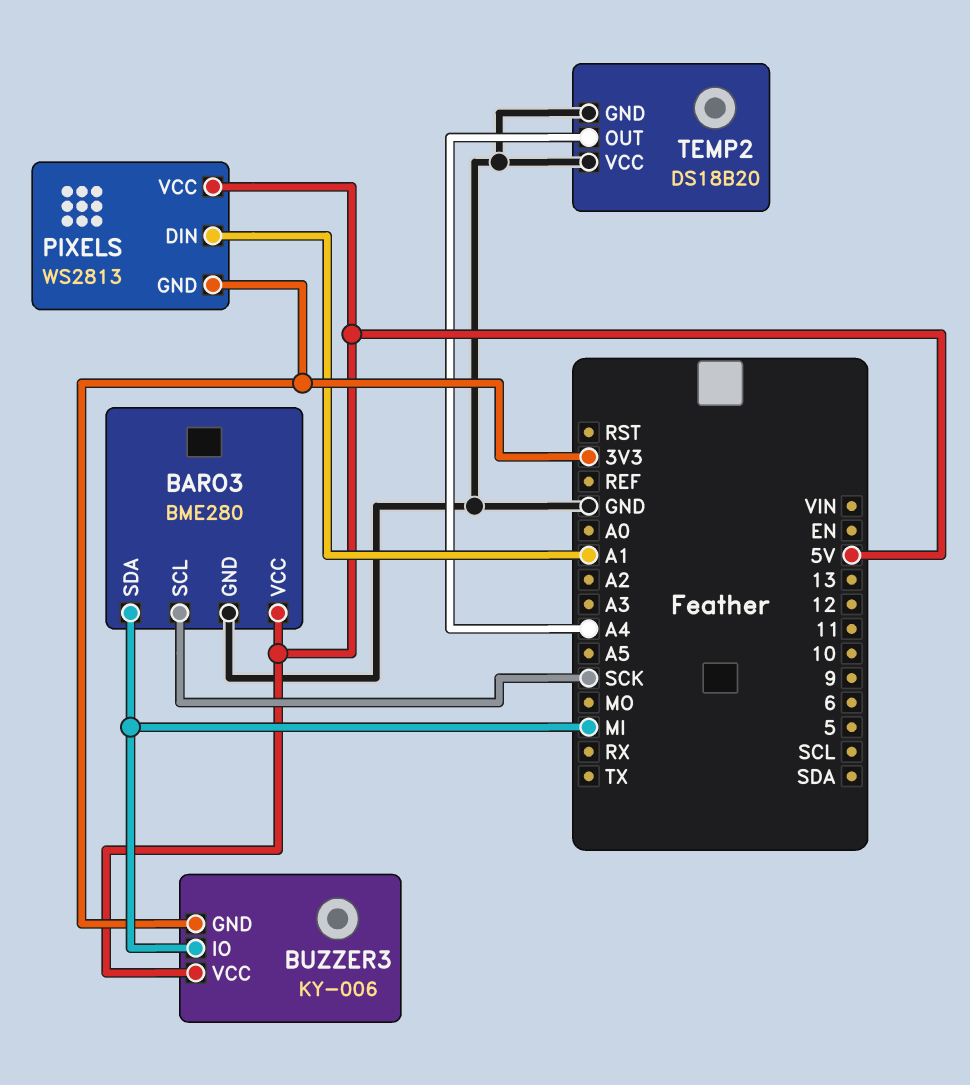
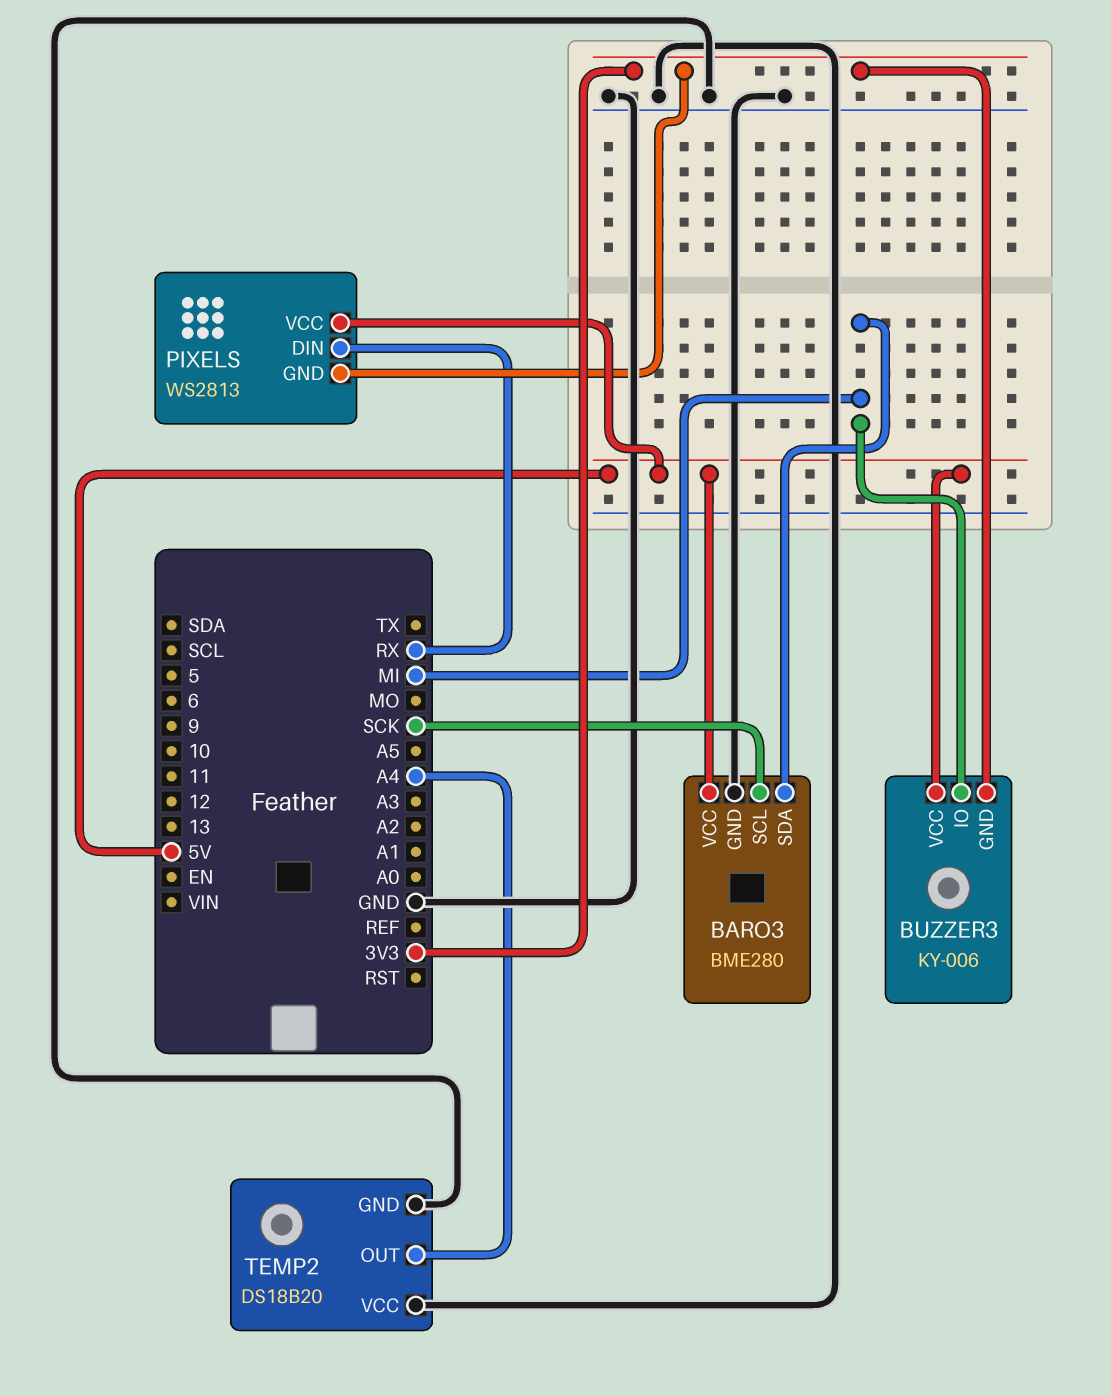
PIXELS pin DIN: A1 -> RX

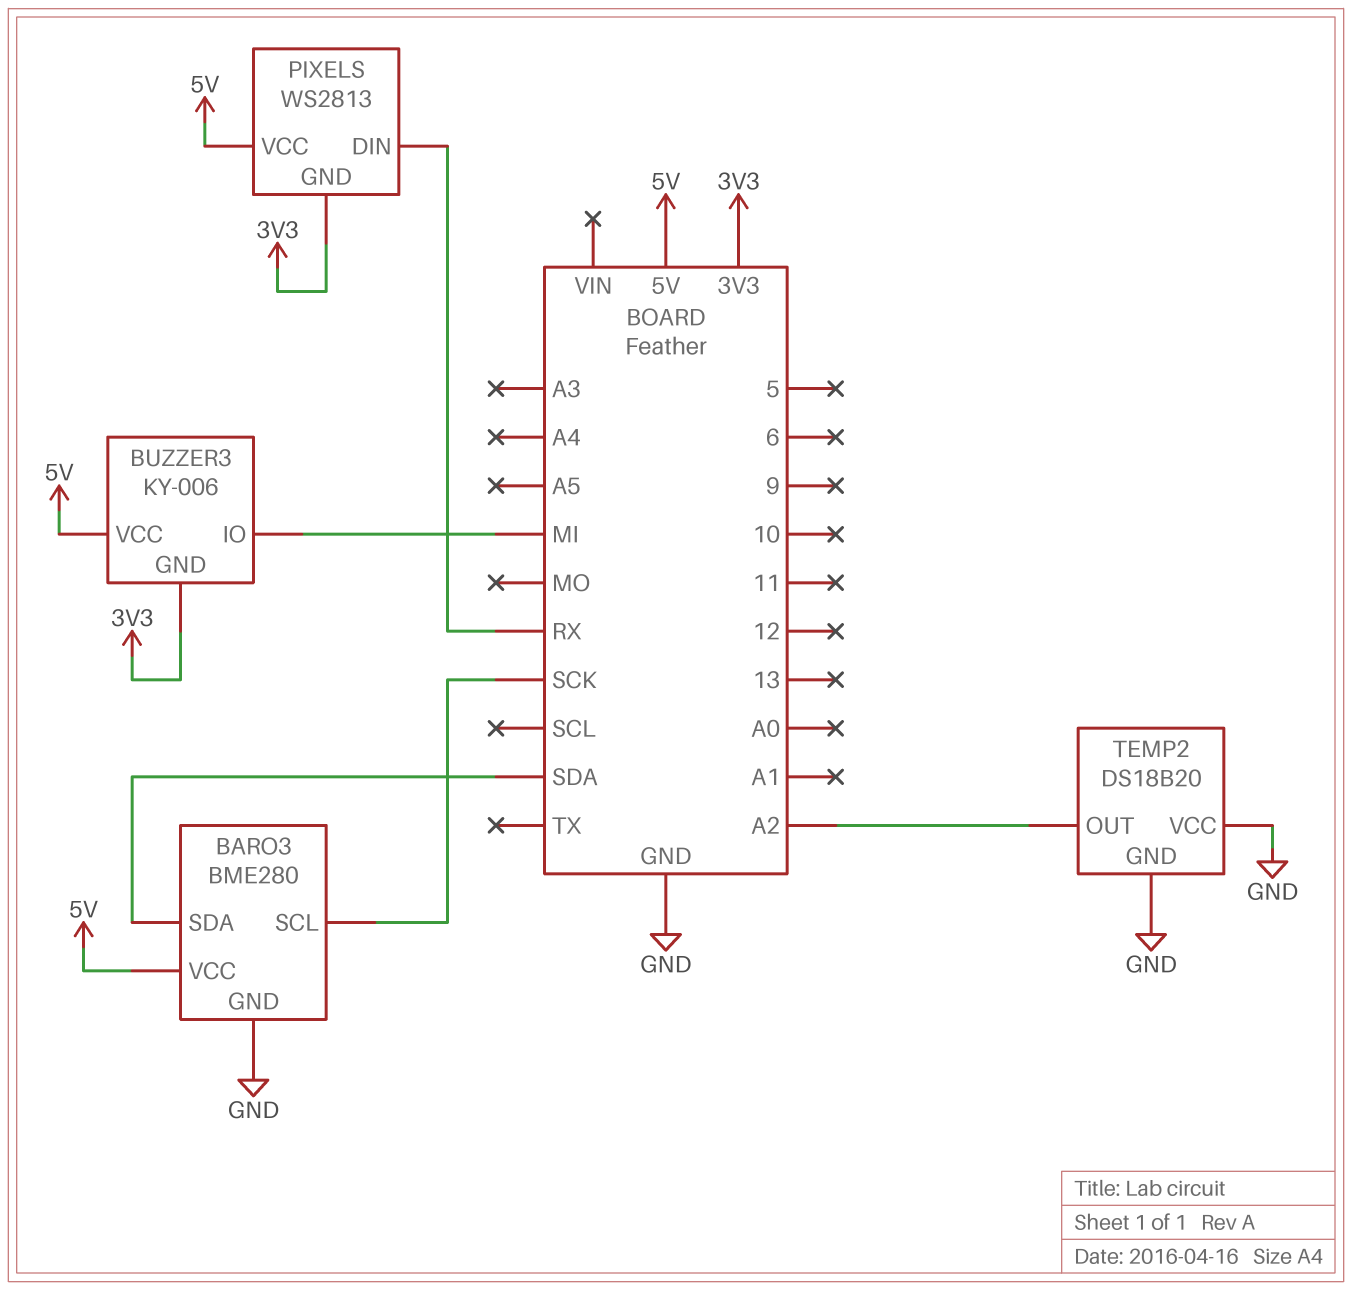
BARO3 pin SDA: MI -> SDA
TEMP2 pin OUT: A4 -> A2

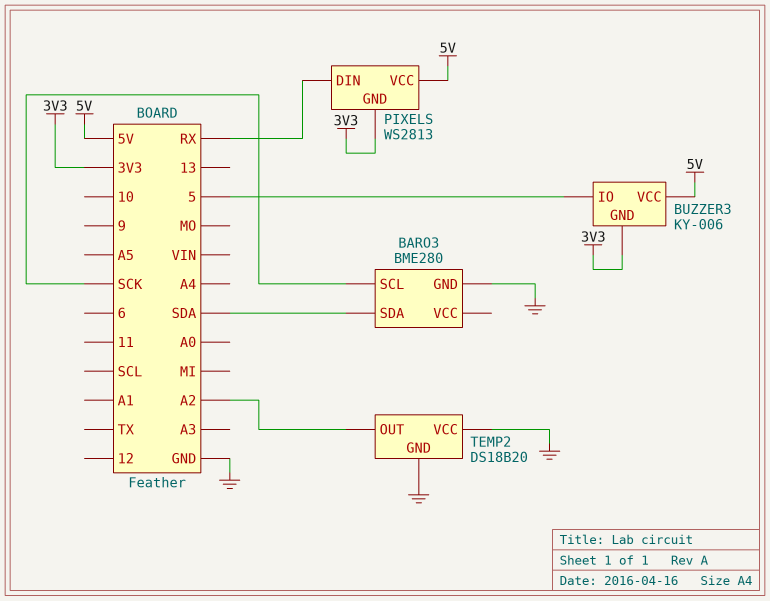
BARO3 pin VCC: 5V -> none
BUZZER3 pin IO: MI -> 5

